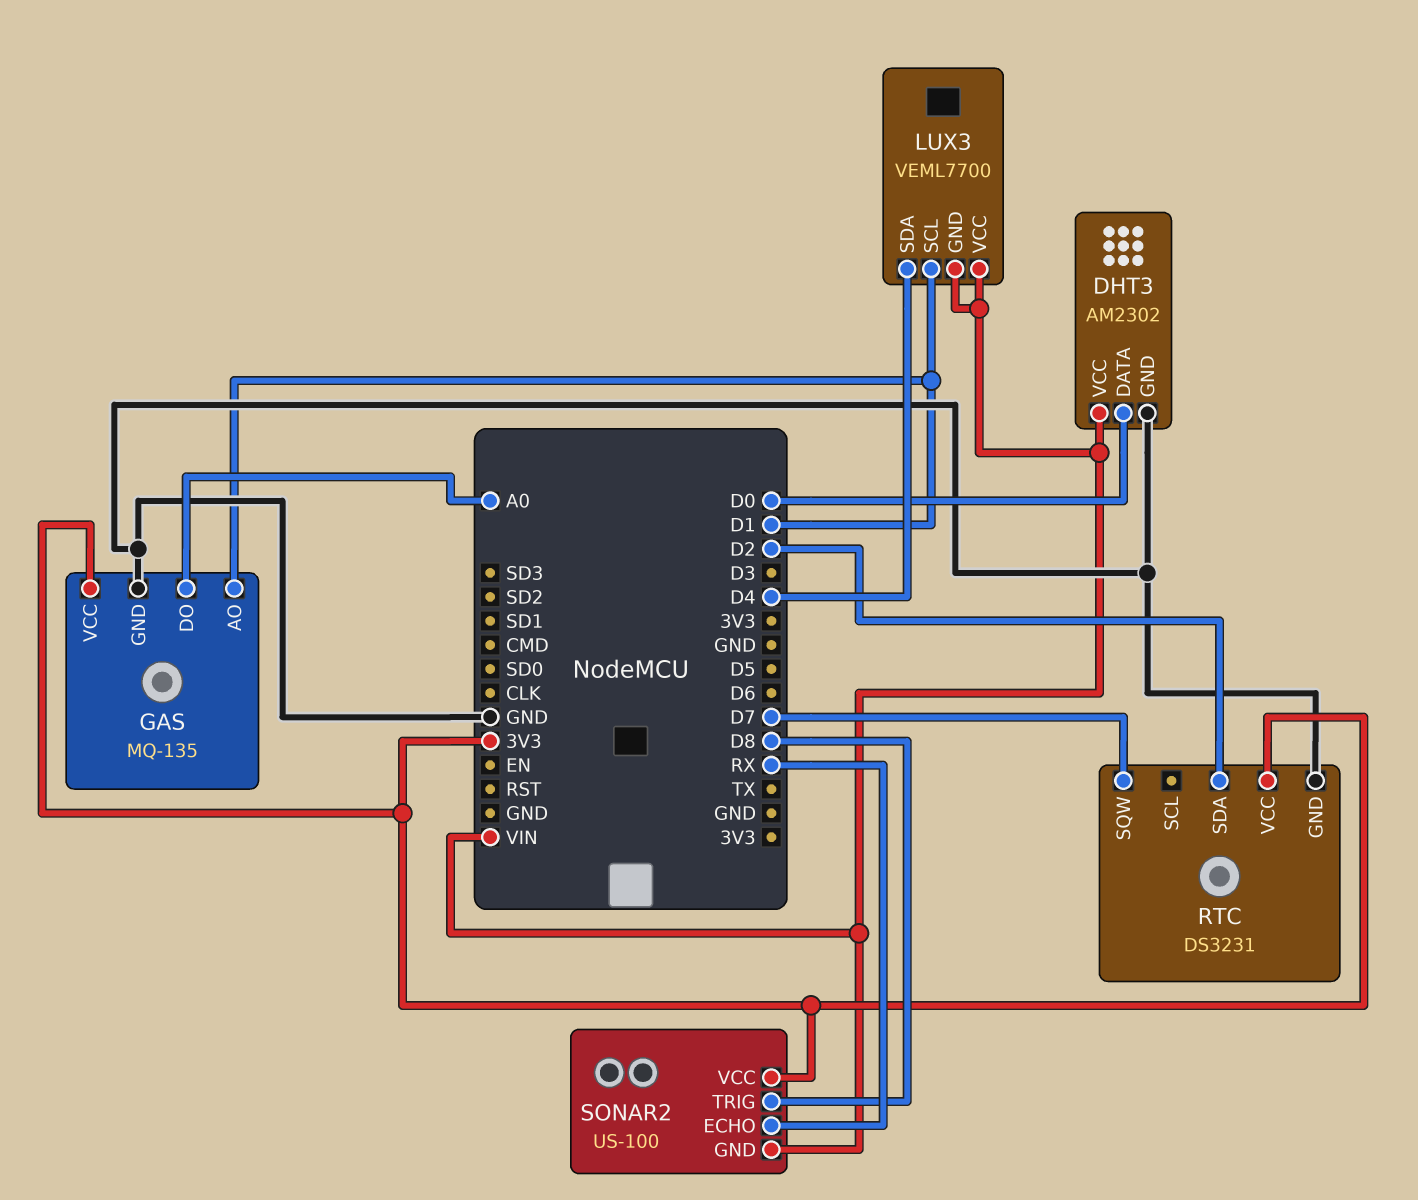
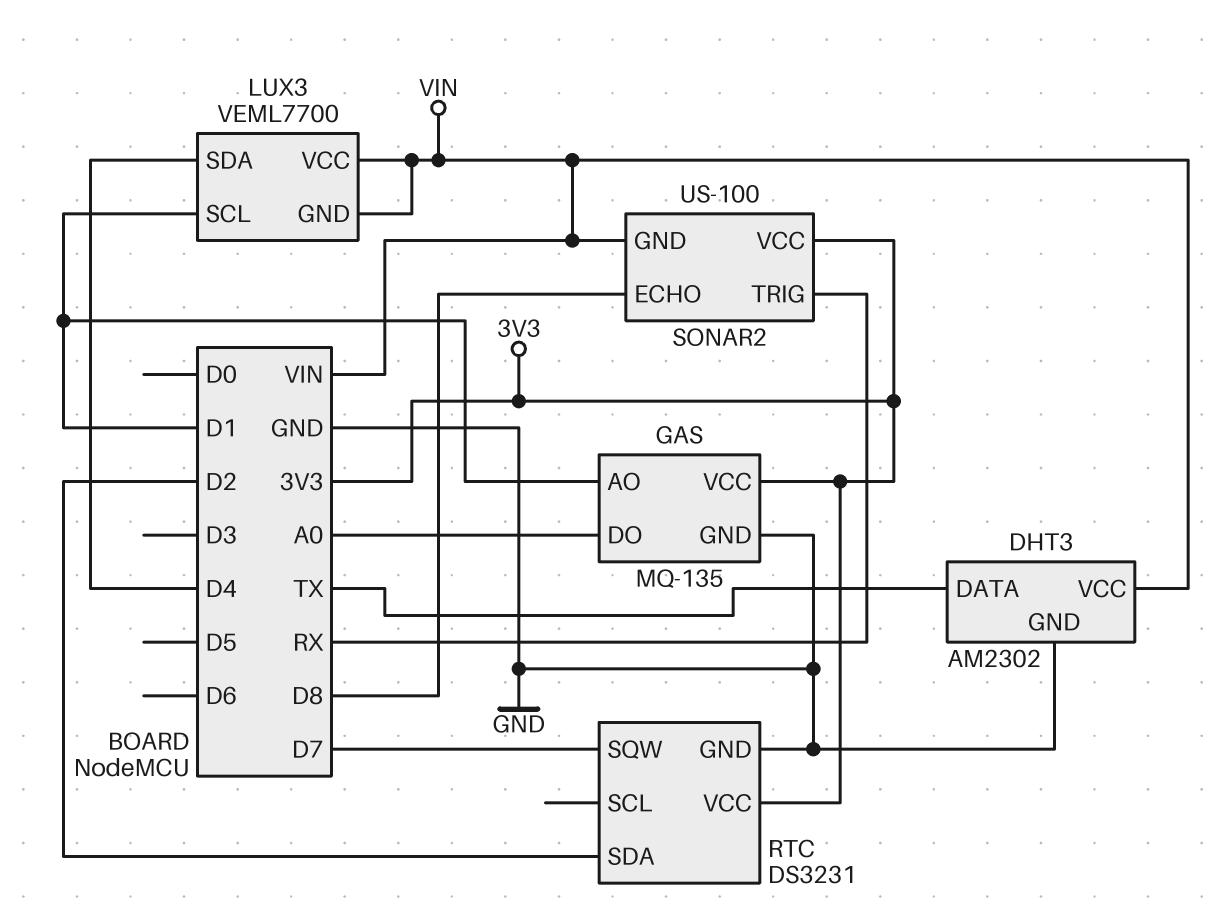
DHT3 pin DATA: D0 -> TX
SONAR2 pin ECHO: RX -> D8
SONAR2 pin TRIG: D8 -> RX

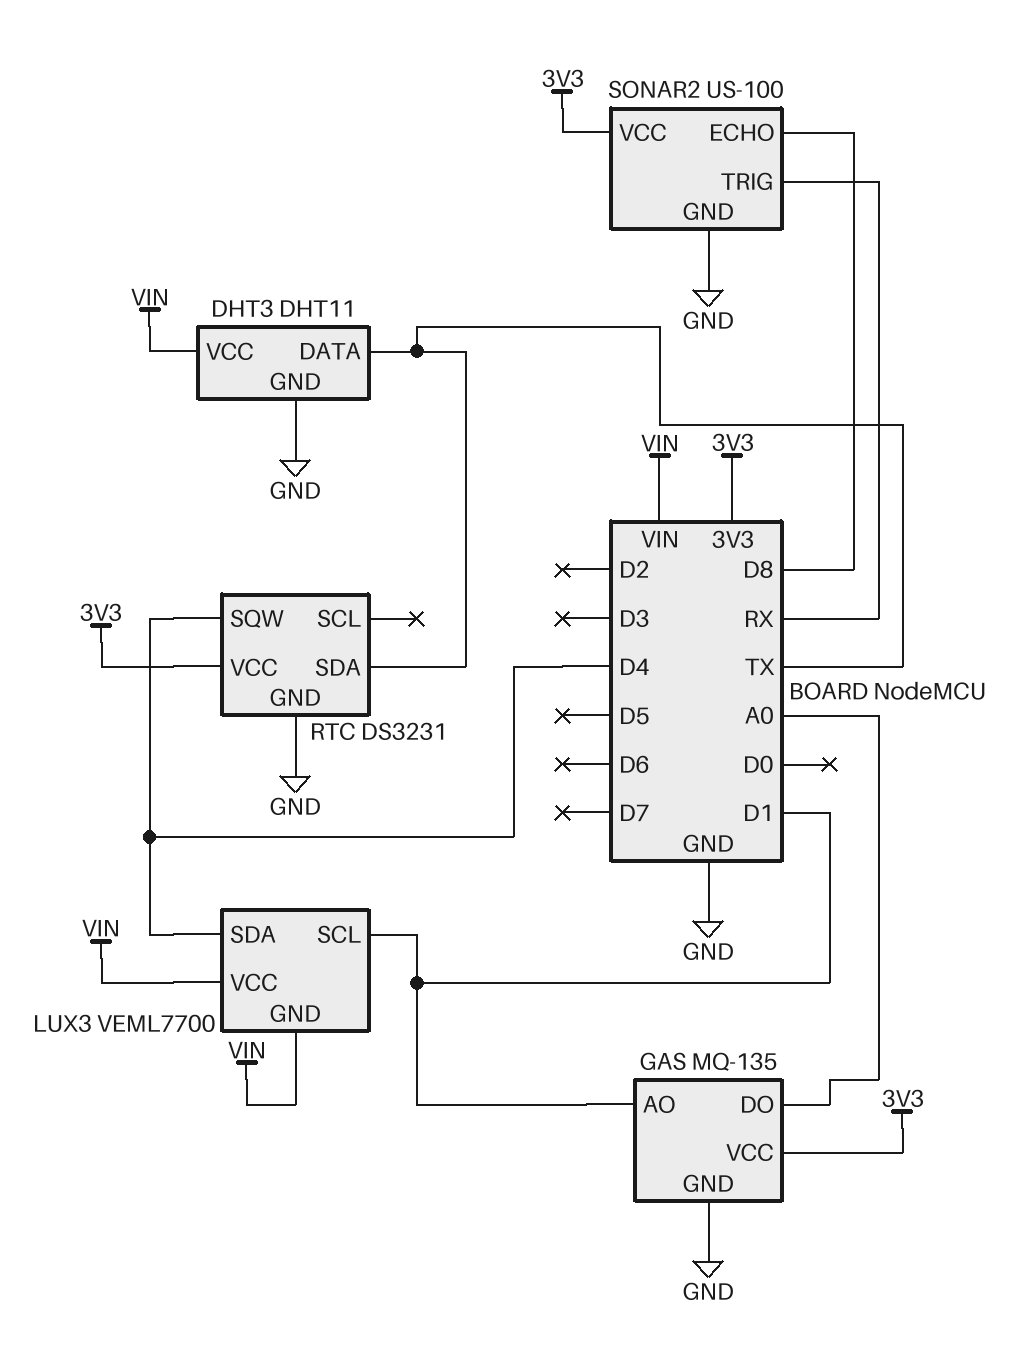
DHT3: AM2302 -> DHT11
RTC pin SDA: D2 -> TX
RTC pin SQW: D7 -> D4
SONAR2 pin GND: VIN -> GND

